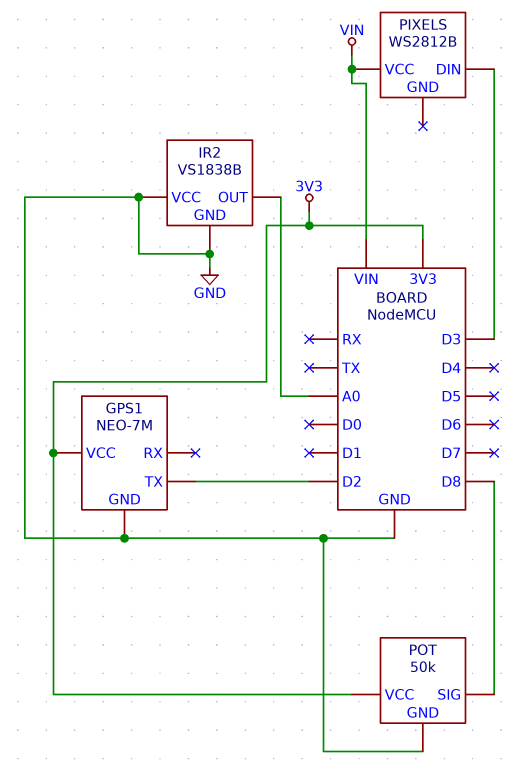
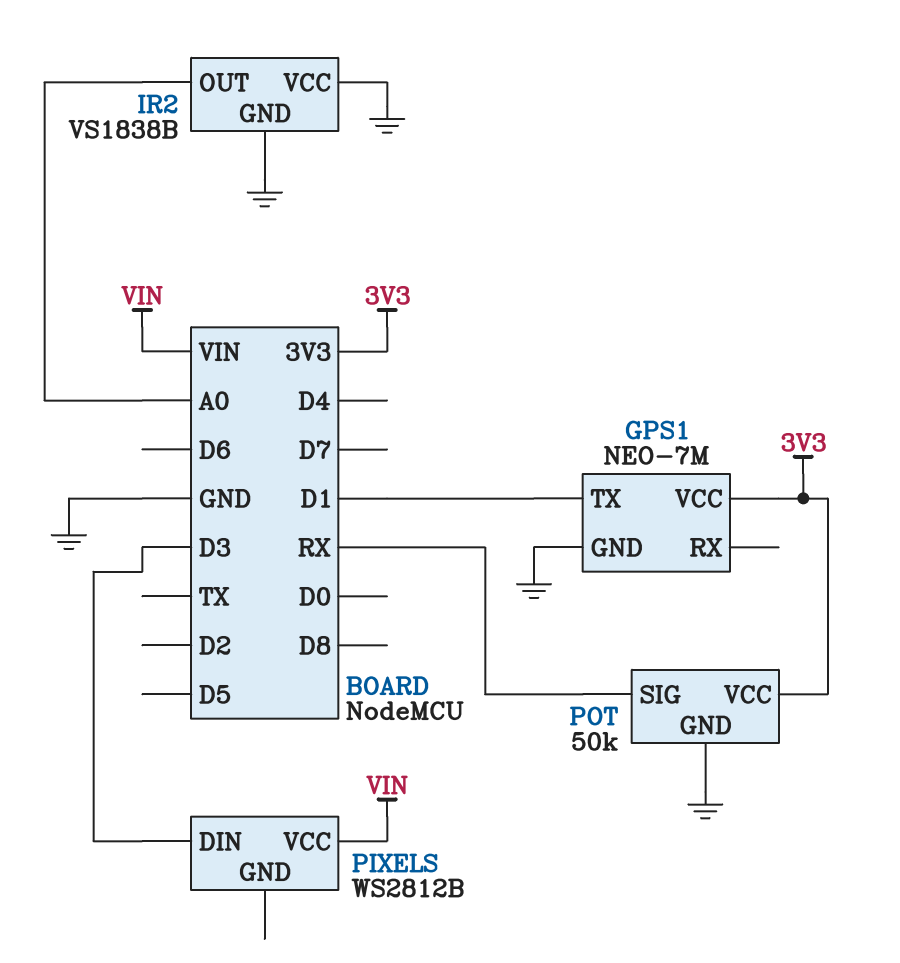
GPS1 pin TX: D2 -> D1
POT pin SIG: D8 -> RX

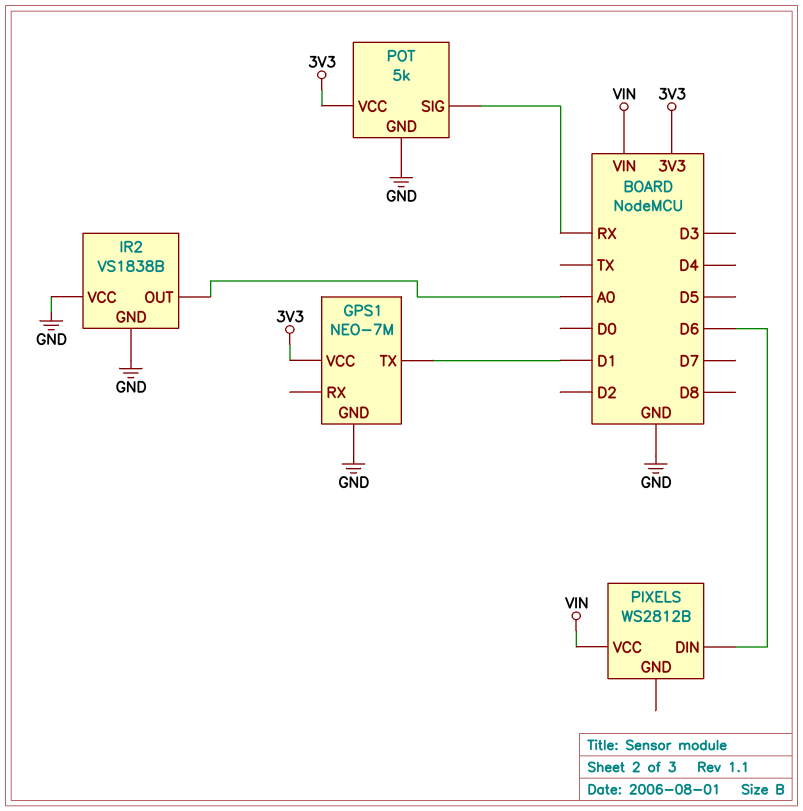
PIXELS pin DIN: D3 -> D6
POT: 50k -> 5k

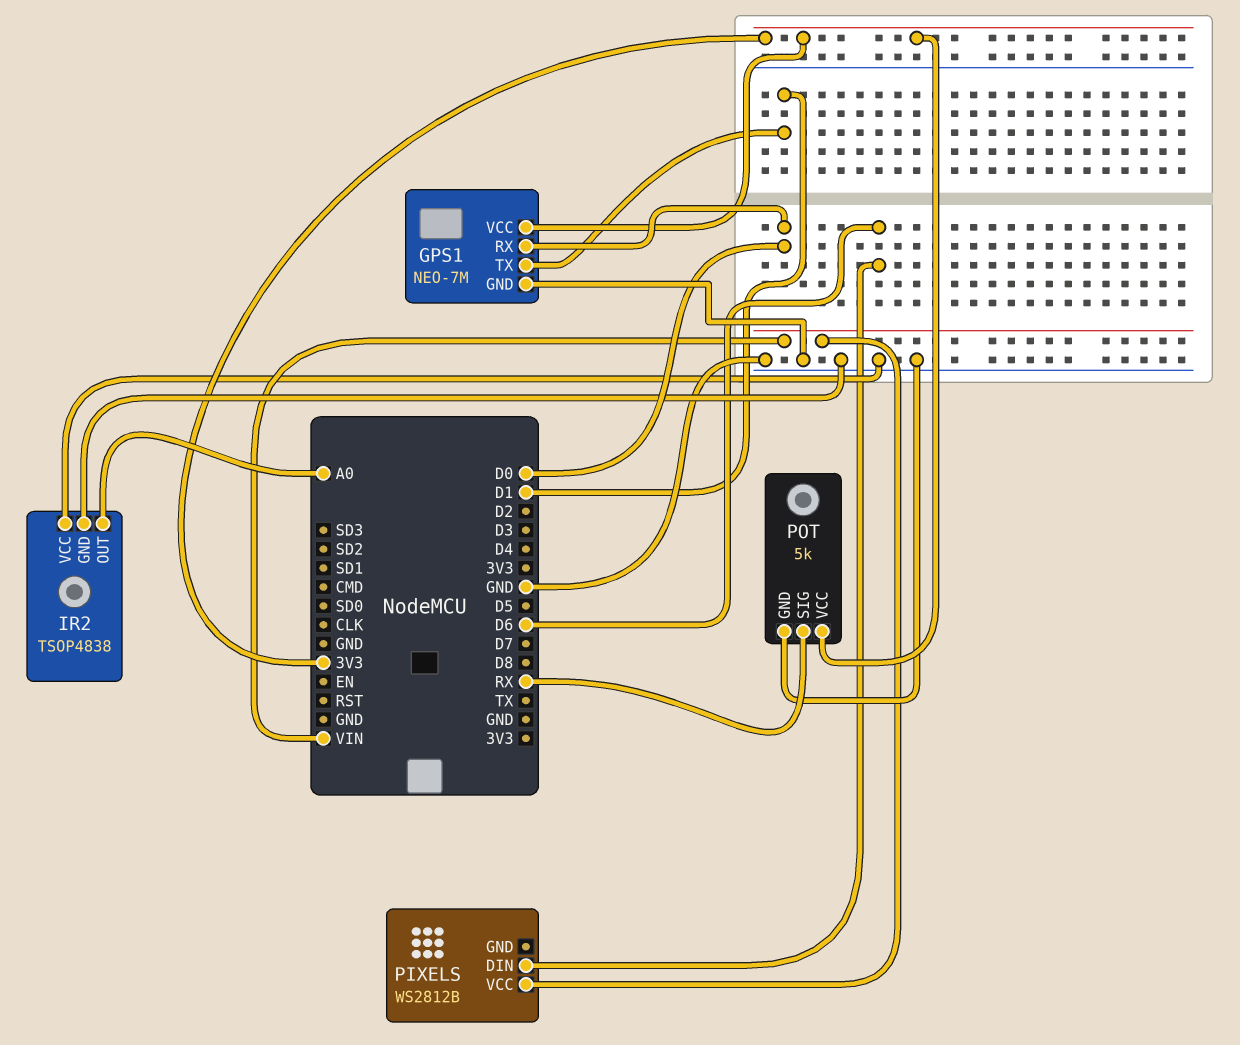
GPS1 pin RX: none -> D0
IR2: VS1838B -> TSOP4838

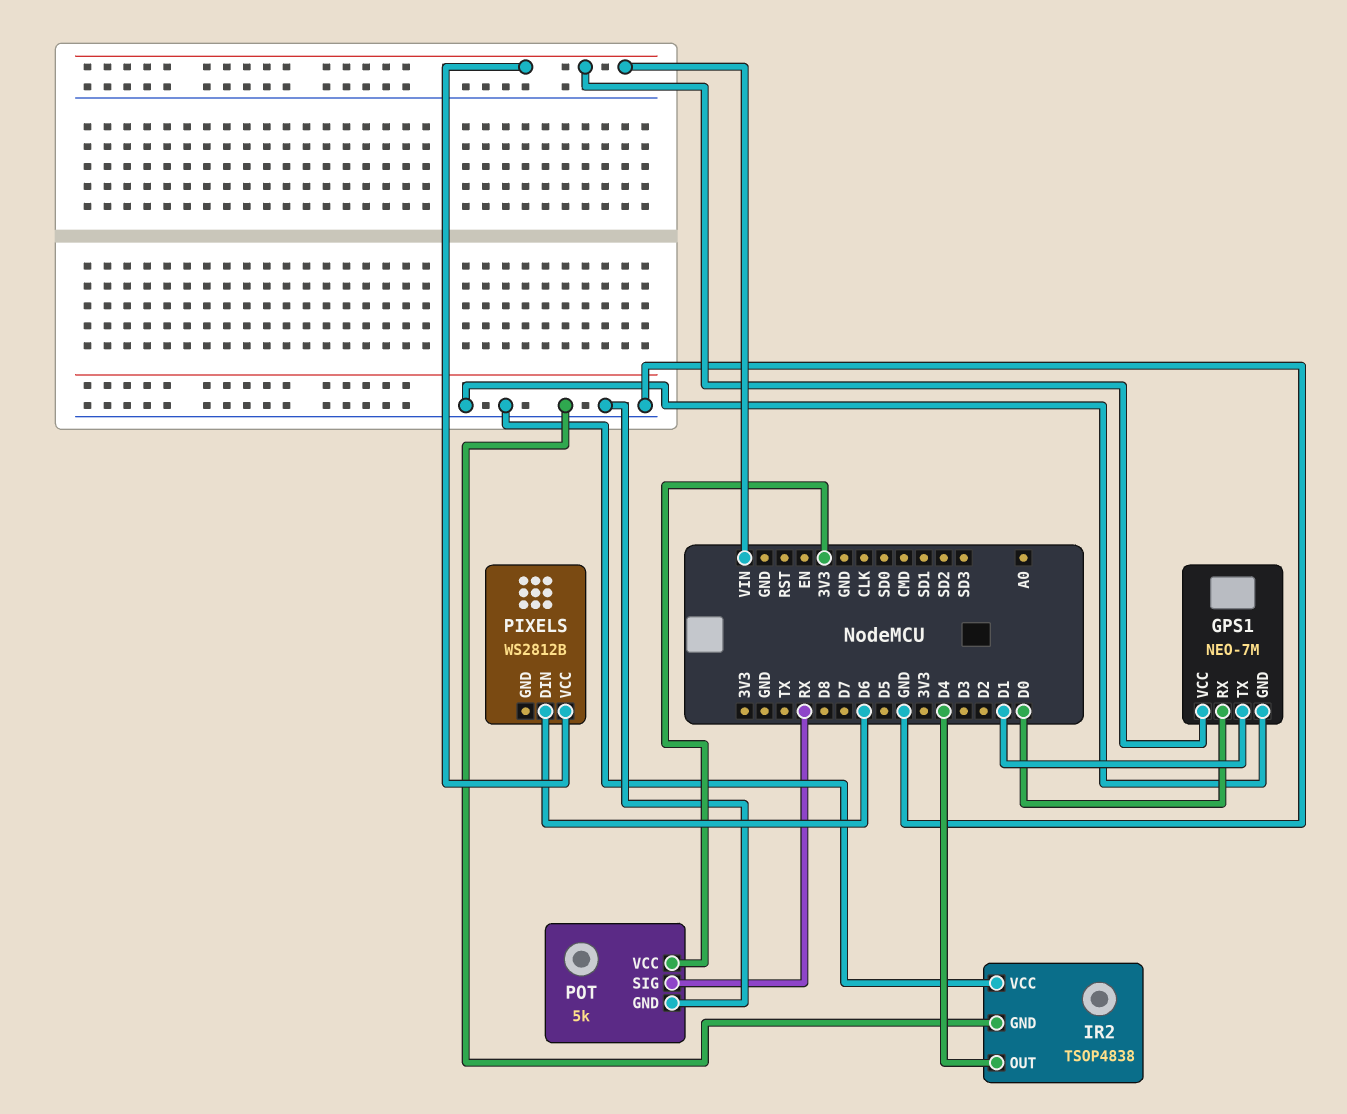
GPS1 pin VCC: 3V3 -> VIN
IR2 pin OUT: A0 -> D4

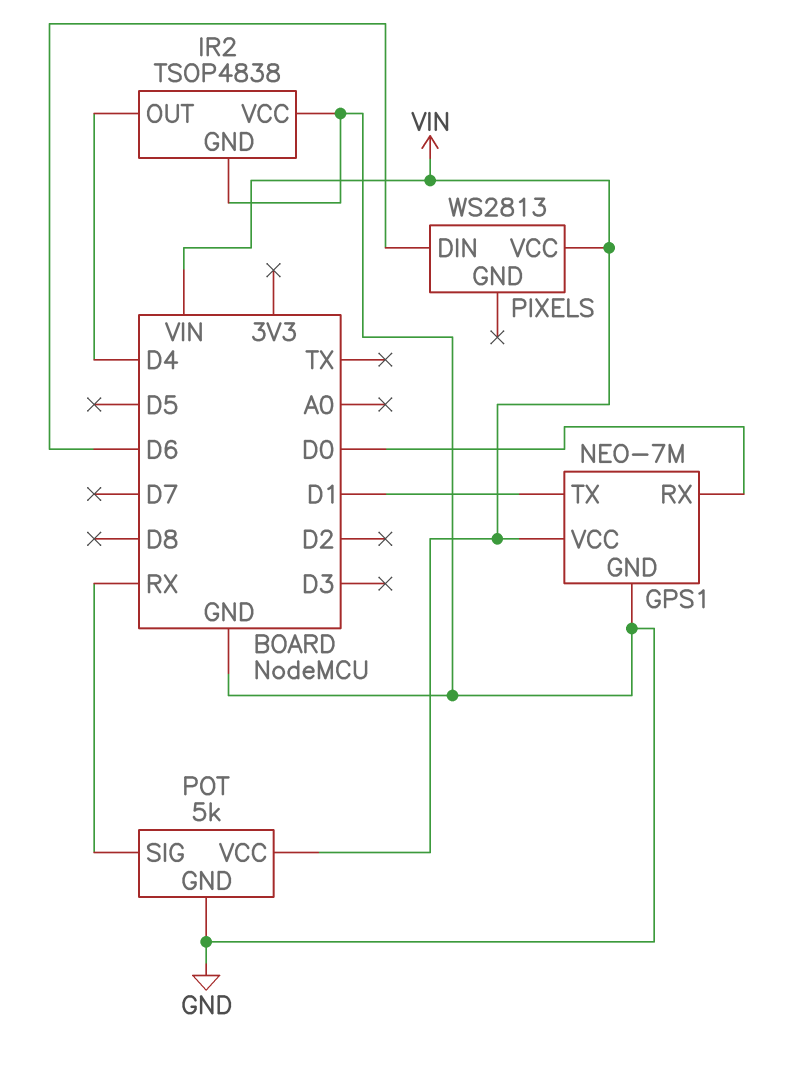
PIXELS: WS2812B -> WS2813
POT pin VCC: 3V3 -> VIN

